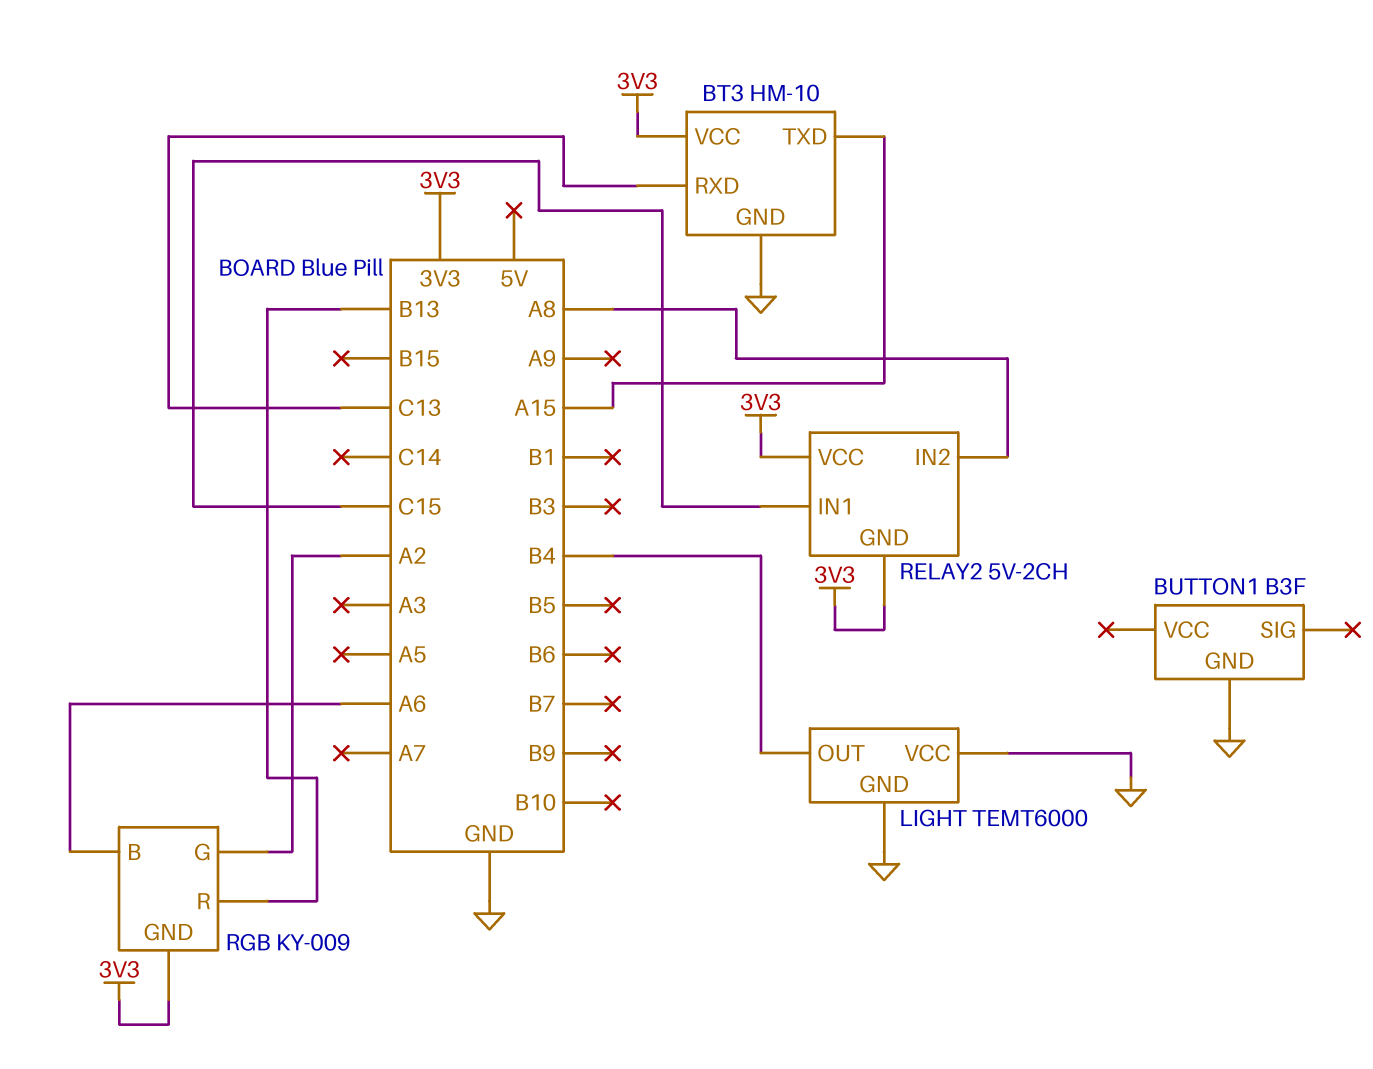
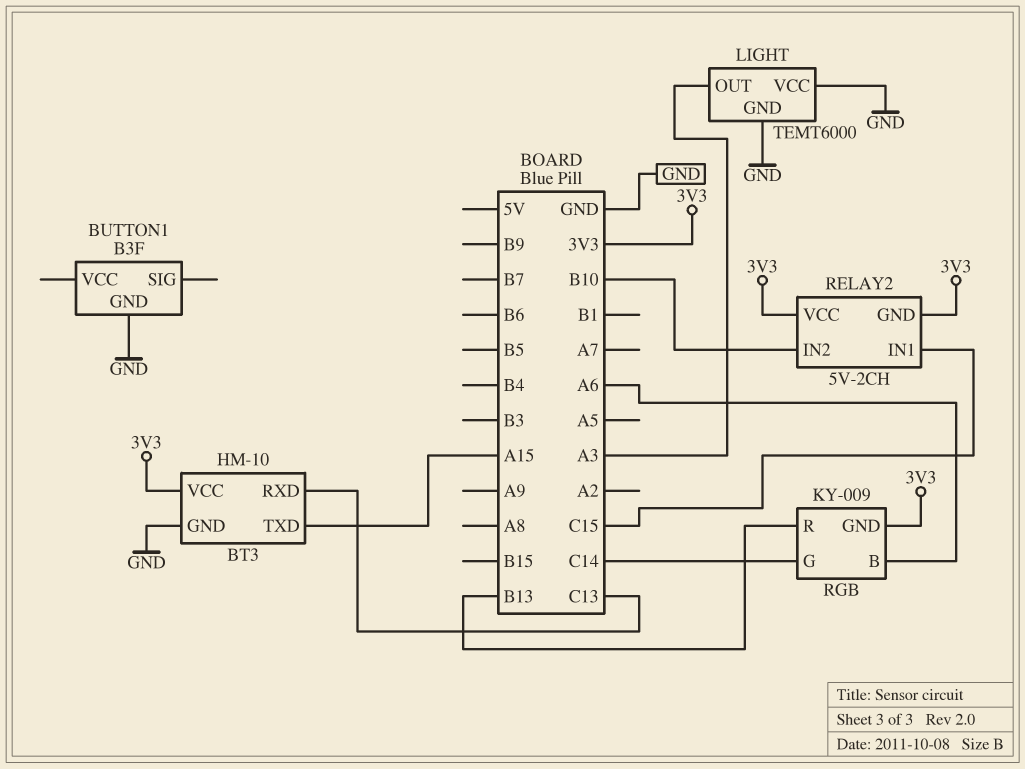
LIGHT pin OUT: B4 -> A3
RELAY2 pin IN2: A8 -> B10
RGB pin G: A2 -> C14

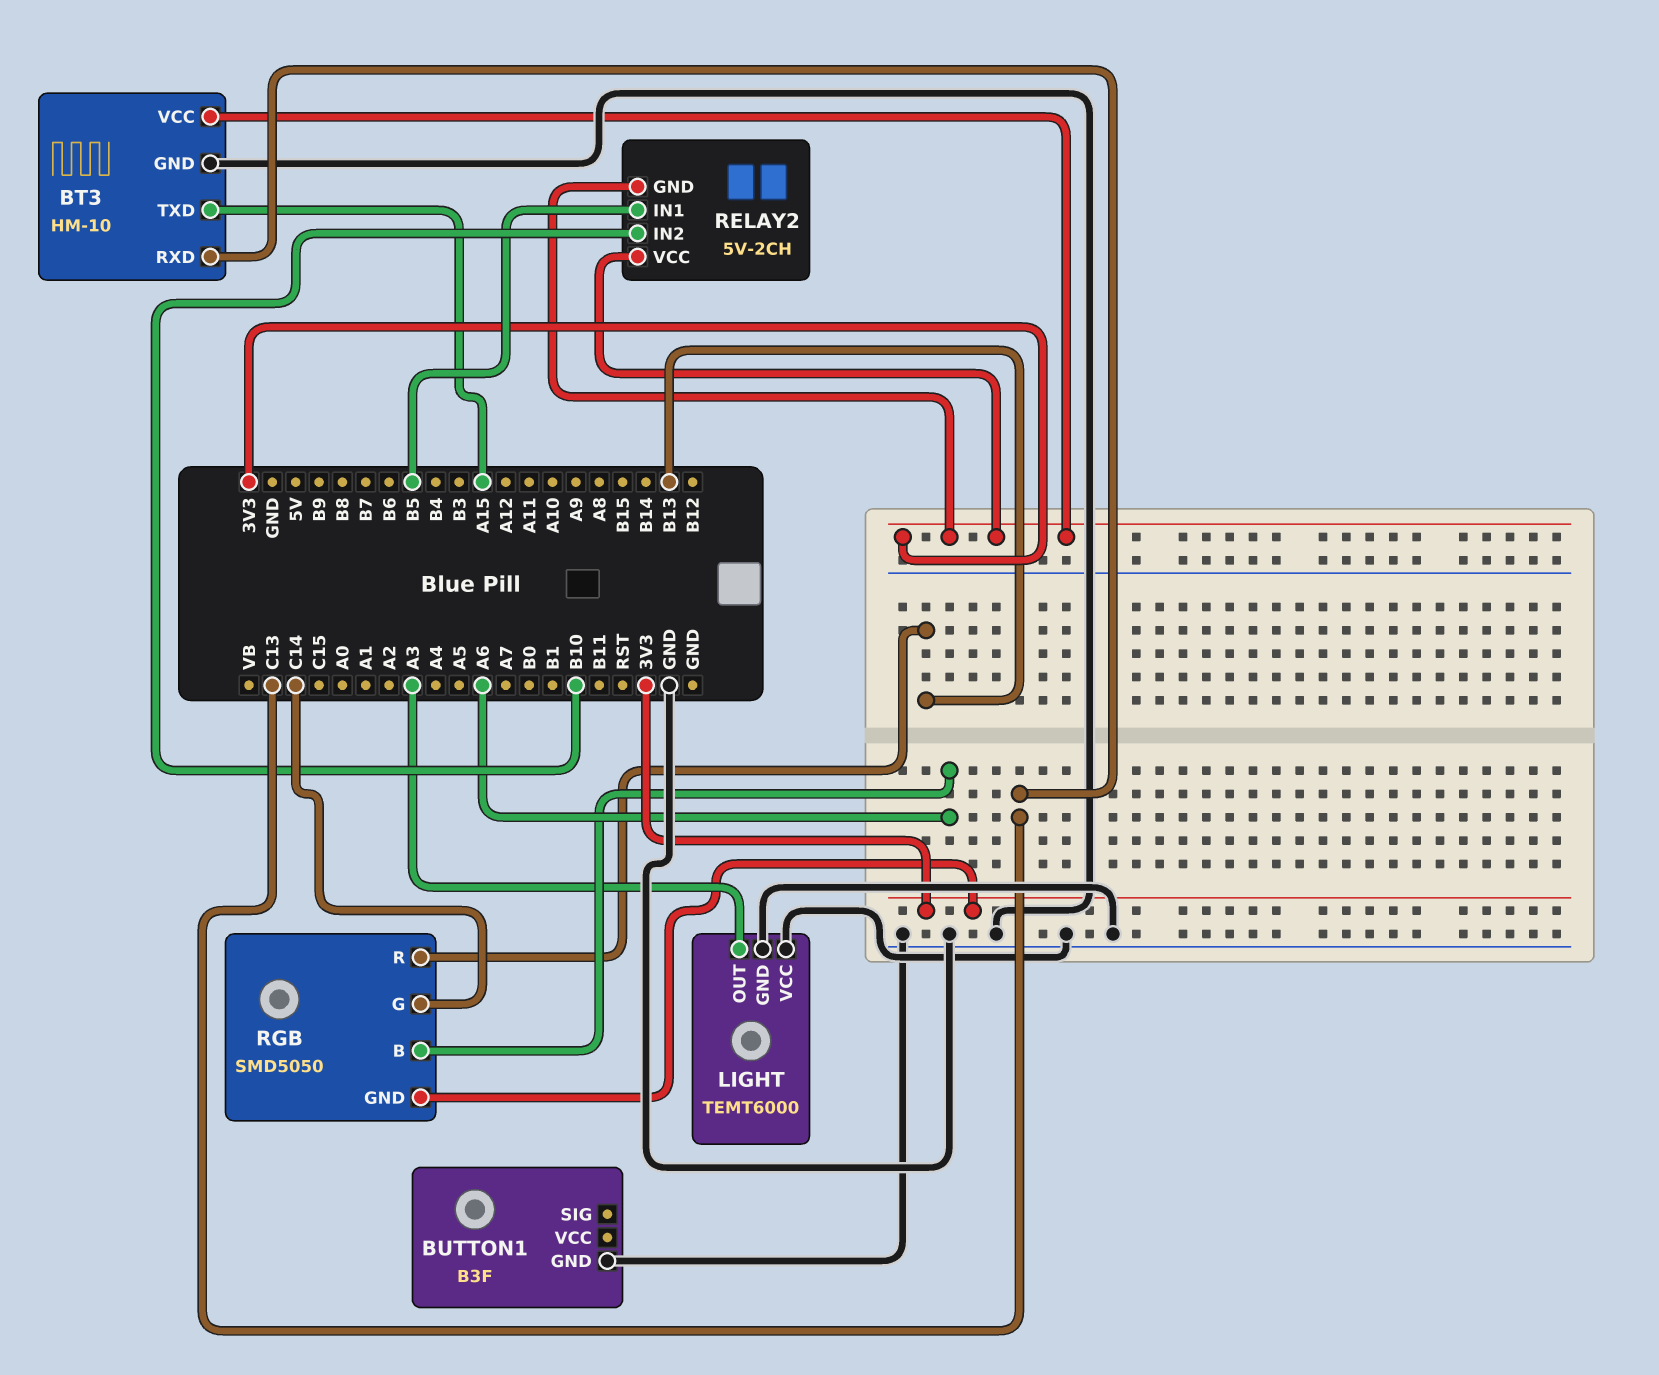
RELAY2 pin IN1: C15 -> B5
RGB: KY-009 -> SMD5050

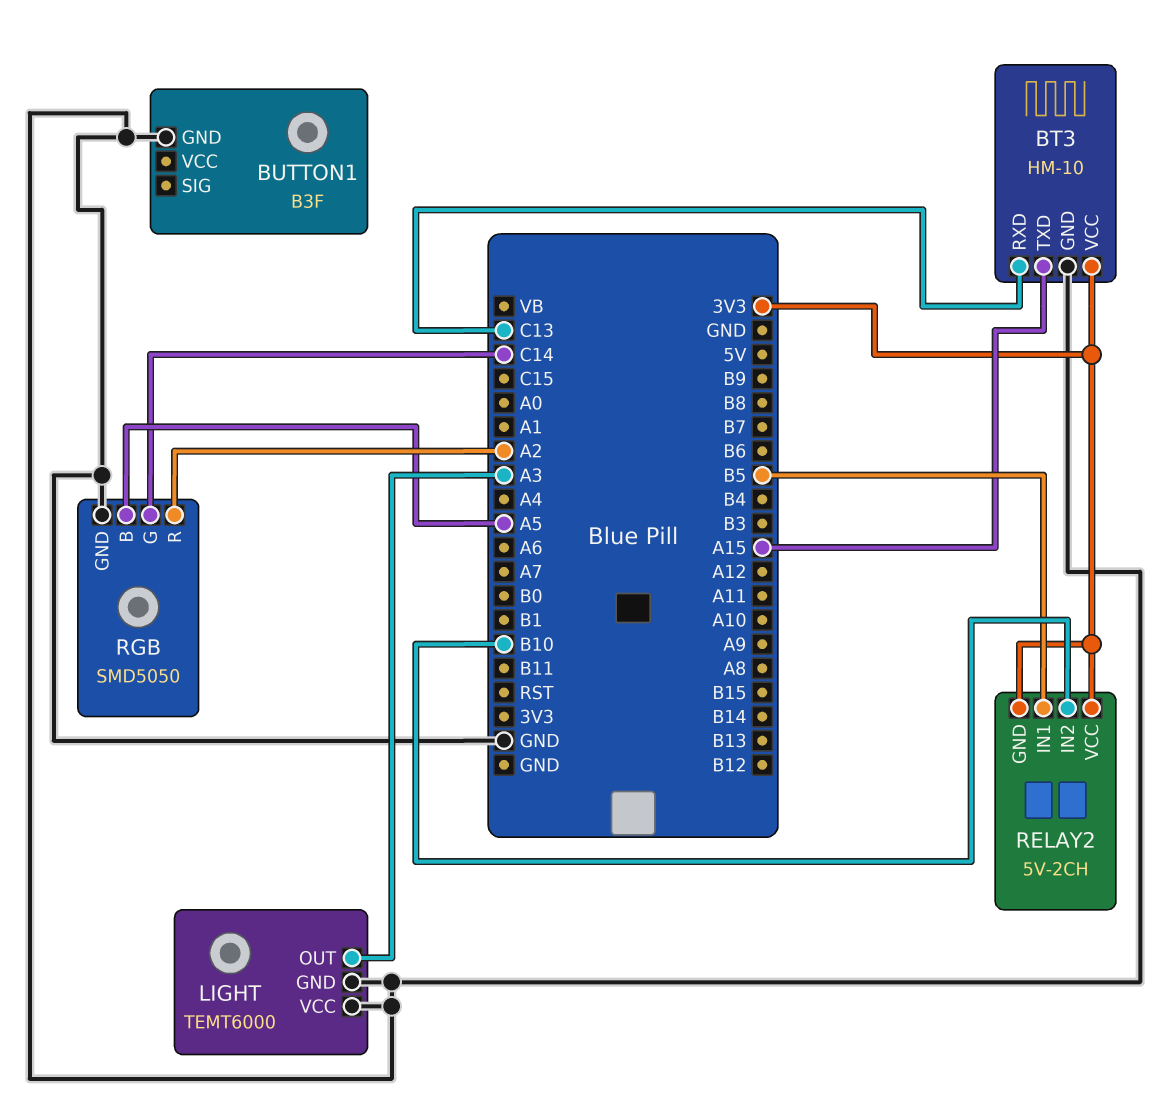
RGB pin B: A6 -> A5
RGB pin GND: 3V3 -> GND
RGB pin R: B13 -> A2

